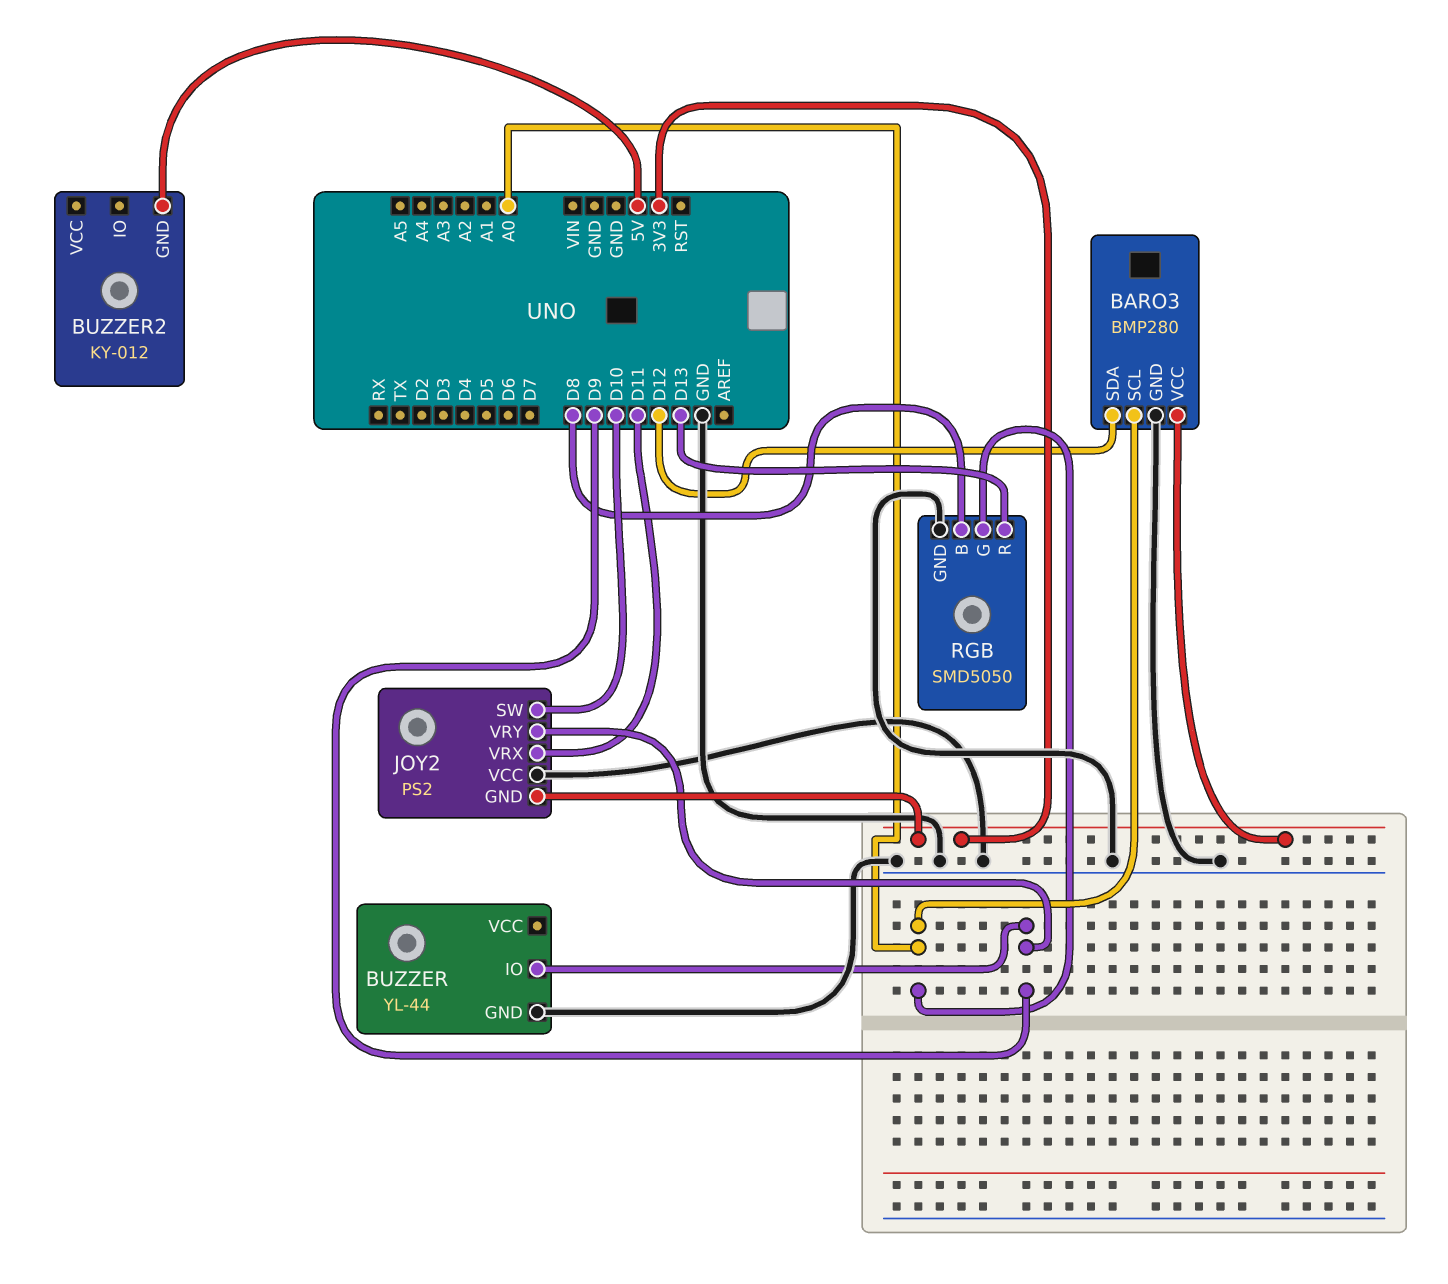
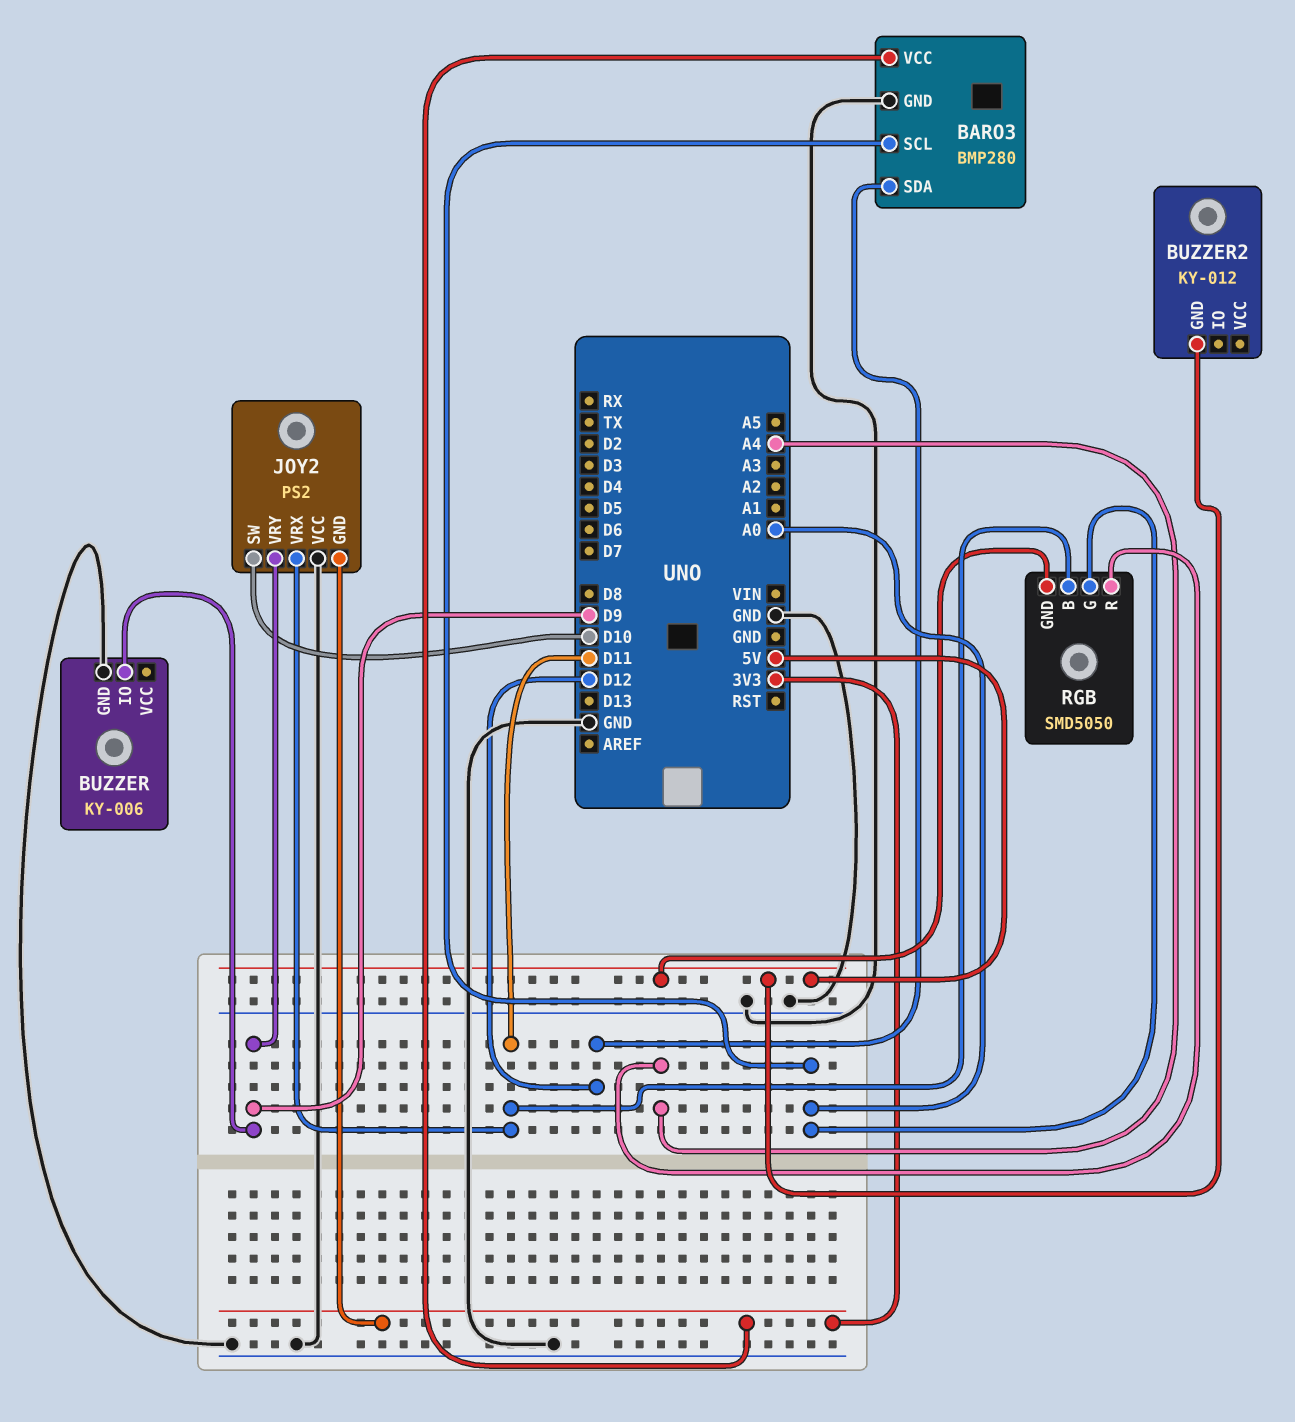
BUZZER: YL-44 -> KY-006
RGB pin B: D8 -> D11
RGB pin GND: GND -> 5V
RGB pin R: D13 -> A4

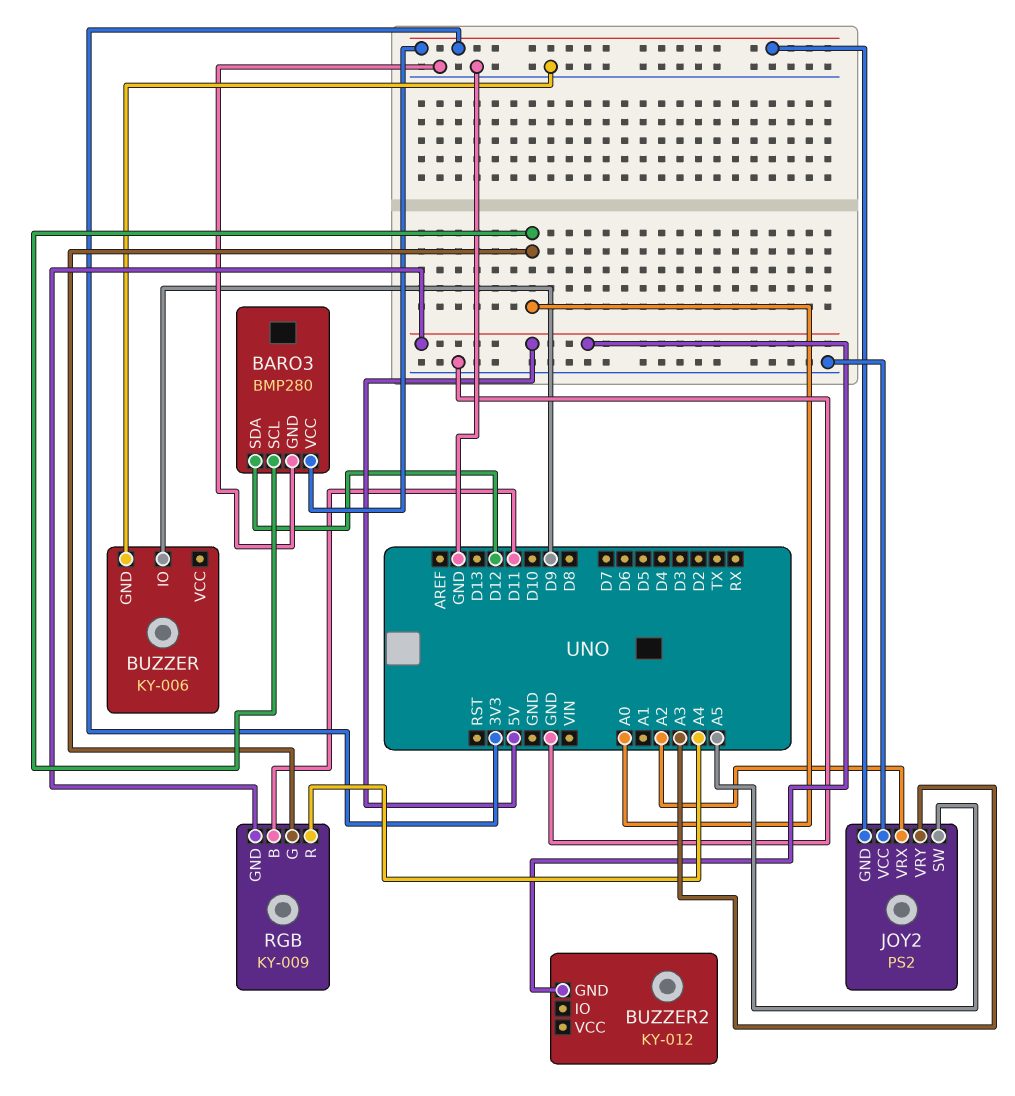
JOY2 pin SW: D10 -> A5
JOY2 pin VRX: D11 -> A2
JOY2 pin VRY: D9 -> A3
RGB: SMD5050 -> KY-009

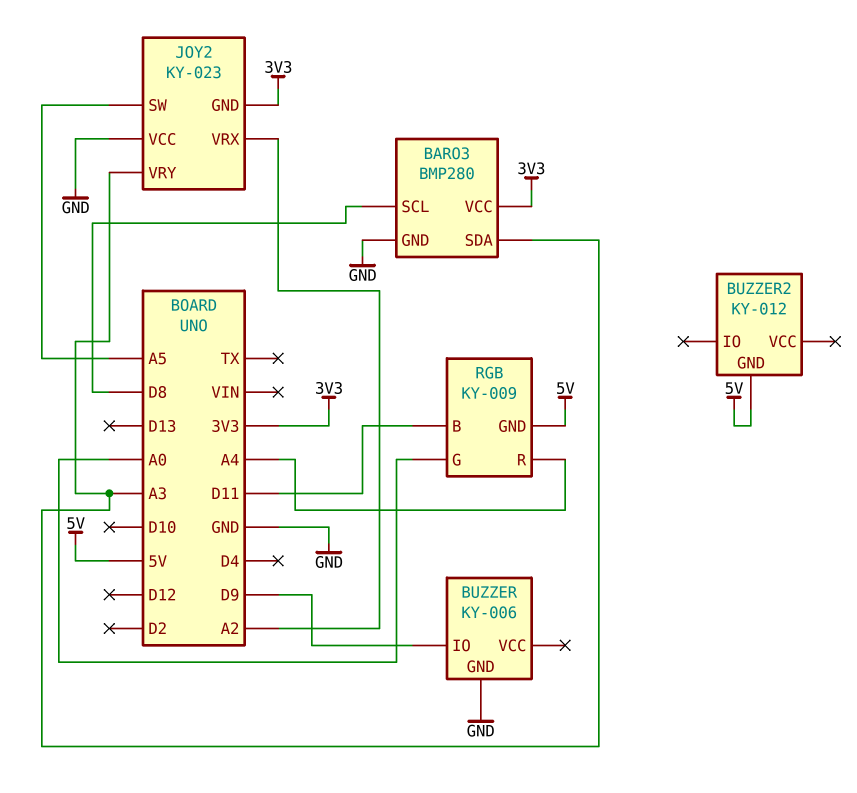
BARO3 pin SCL: A0 -> D8
BARO3 pin SDA: D12 -> A3
JOY2: PS2 -> KY-023

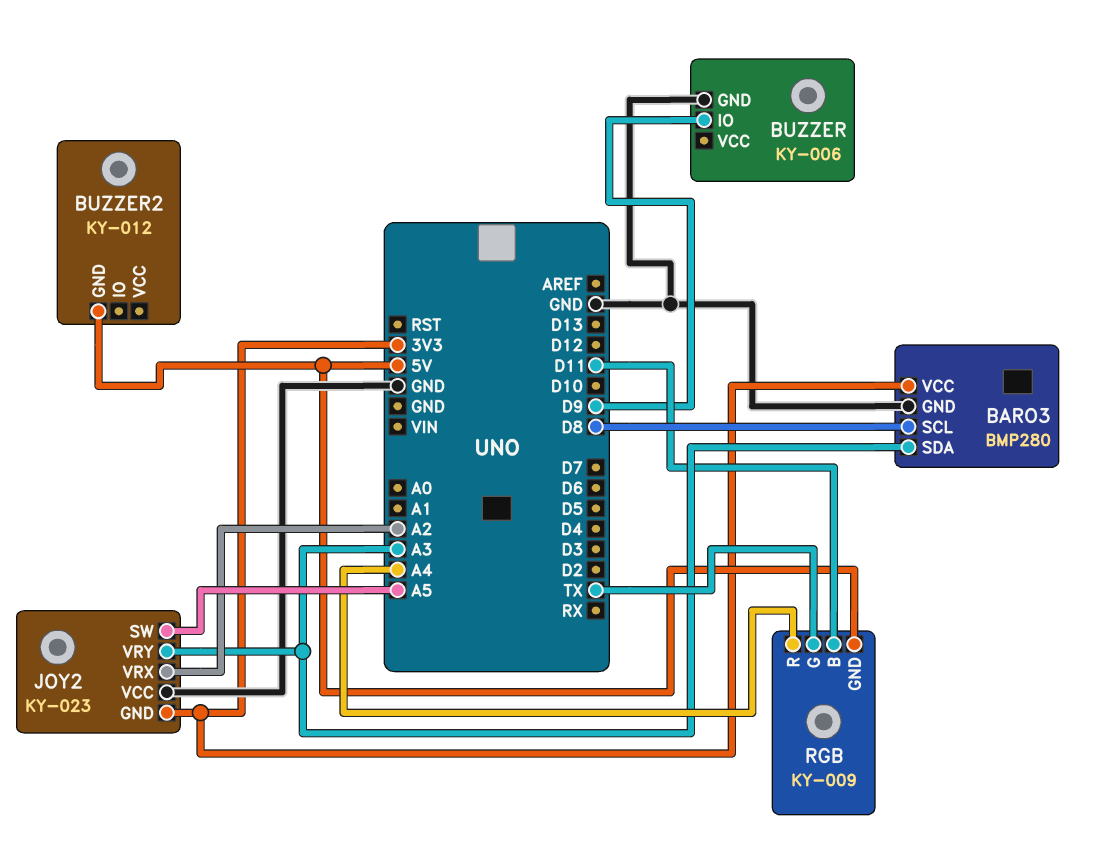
RGB pin G: A0 -> TX

